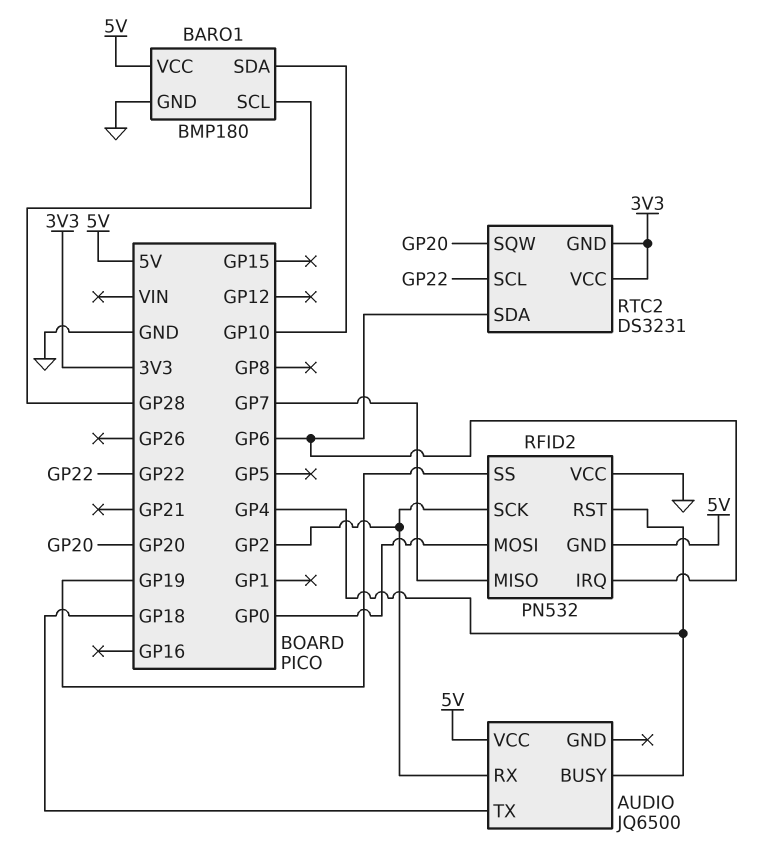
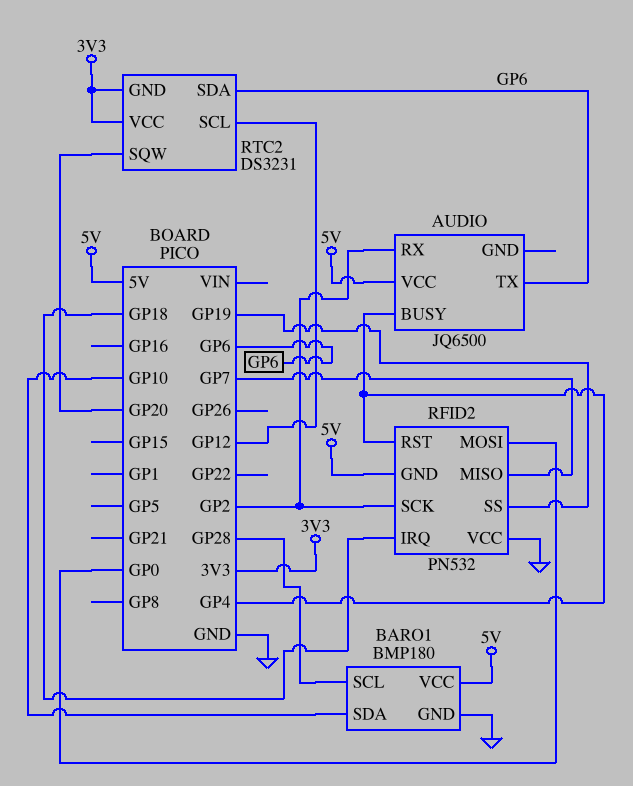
AUDIO pin TX: GP18 -> GP6
RFID2 pin IRQ: GP6 -> GP18
RTC2 pin SCL: GP22 -> GP12

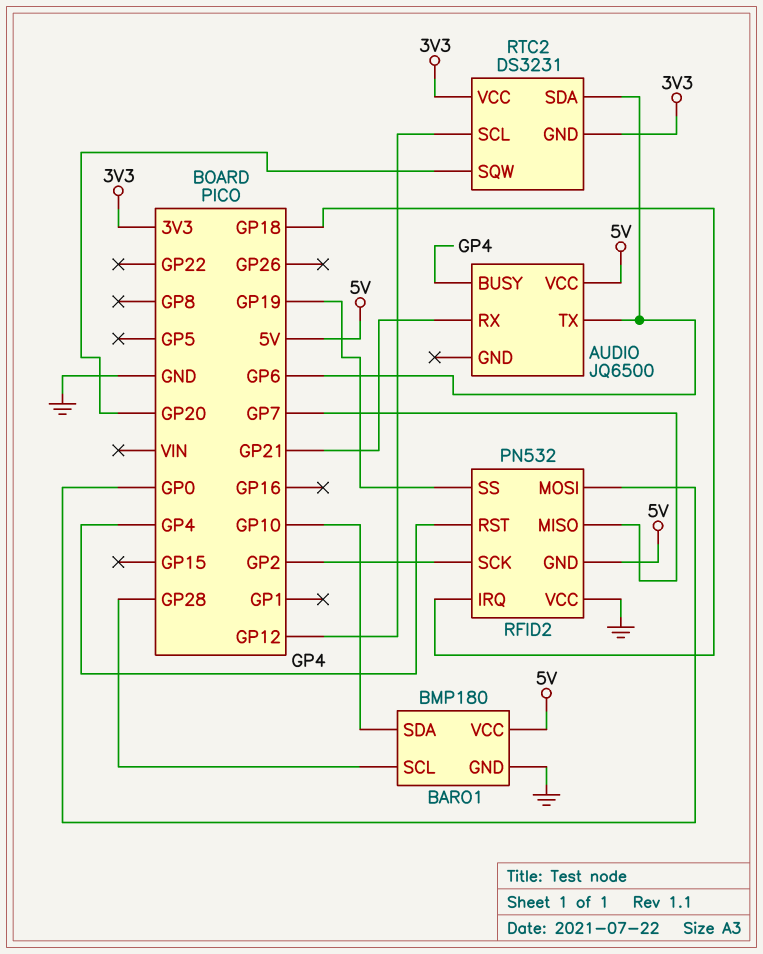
AUDIO pin RX: GP2 -> GP21

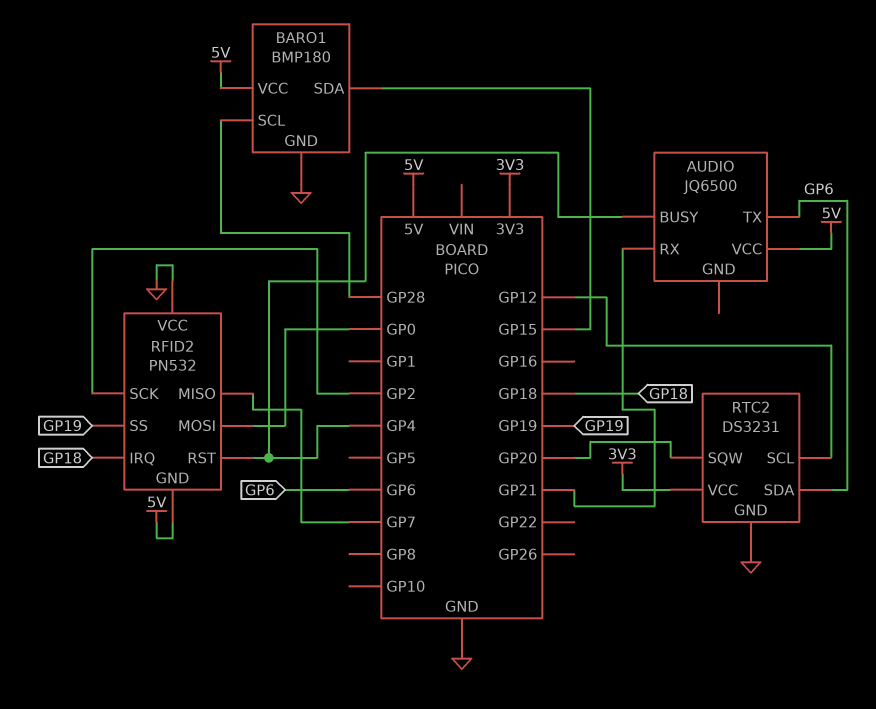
BARO1 pin SDA: GP10 -> GP15
RTC2 pin GND: 3V3 -> GND

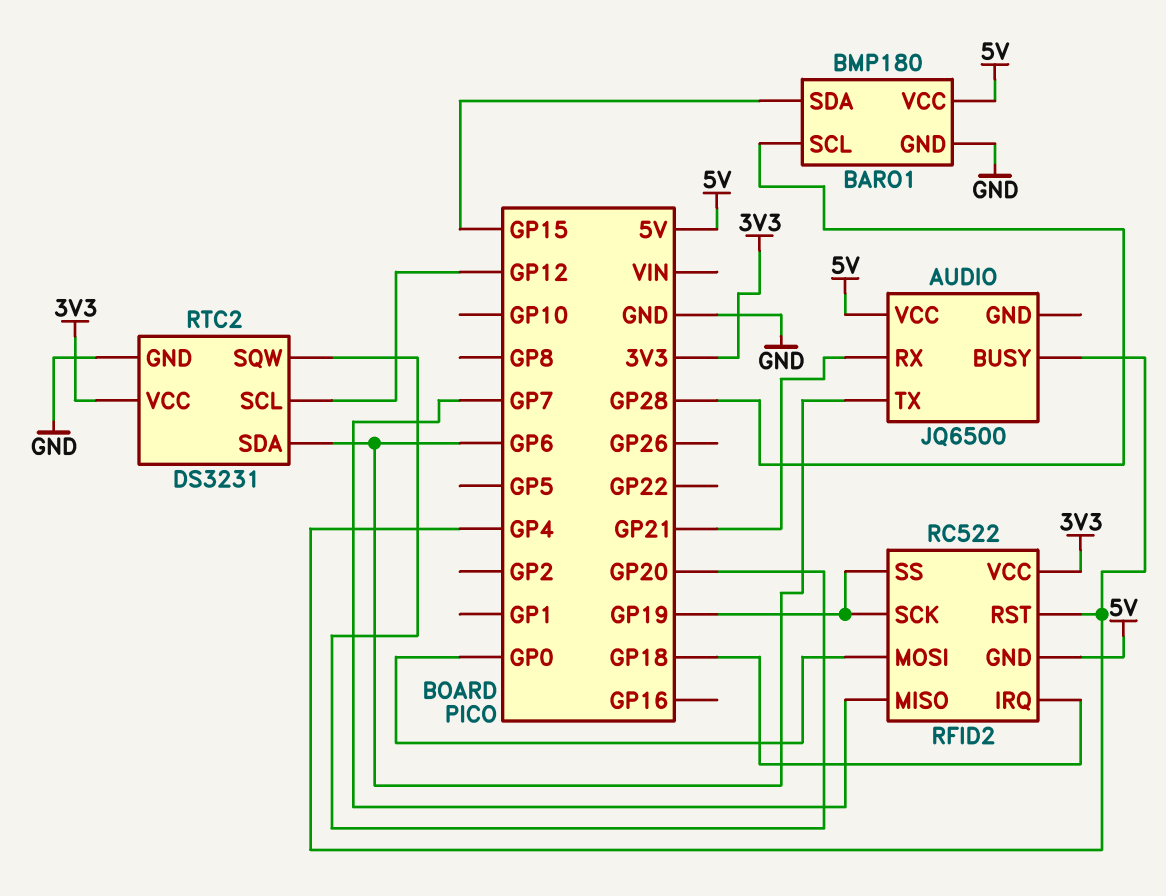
RFID2: PN532 -> RC522
RFID2 pin SCK: GP2 -> GP19
RFID2 pin VCC: GND -> 3V3

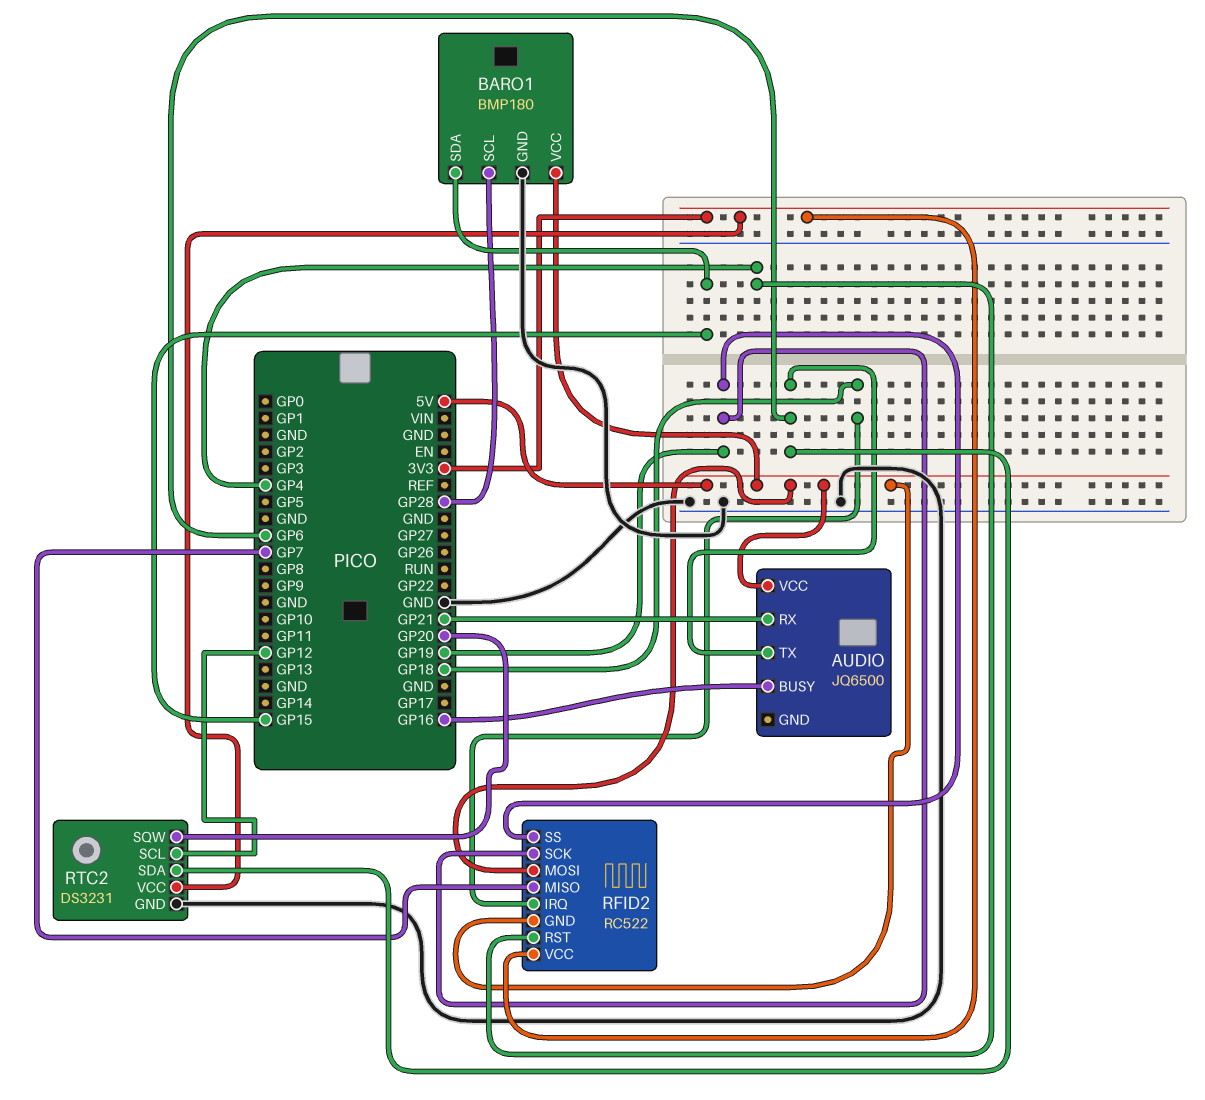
AUDIO pin BUSY: GP4 -> GP16
RFID2 pin MOSI: GP0 -> 5V

